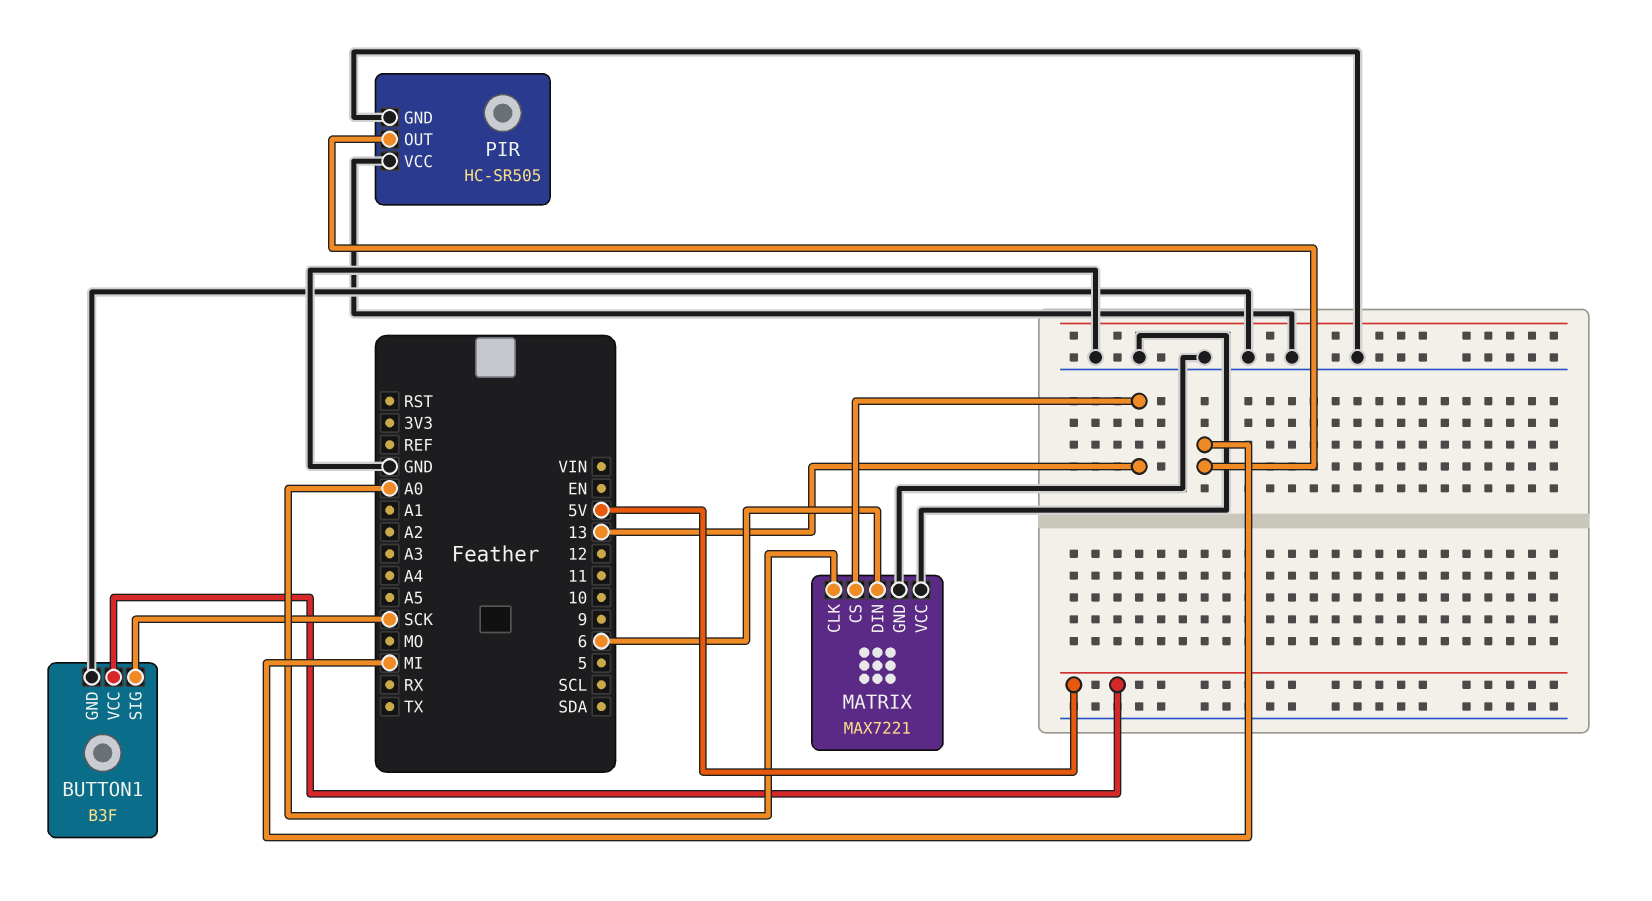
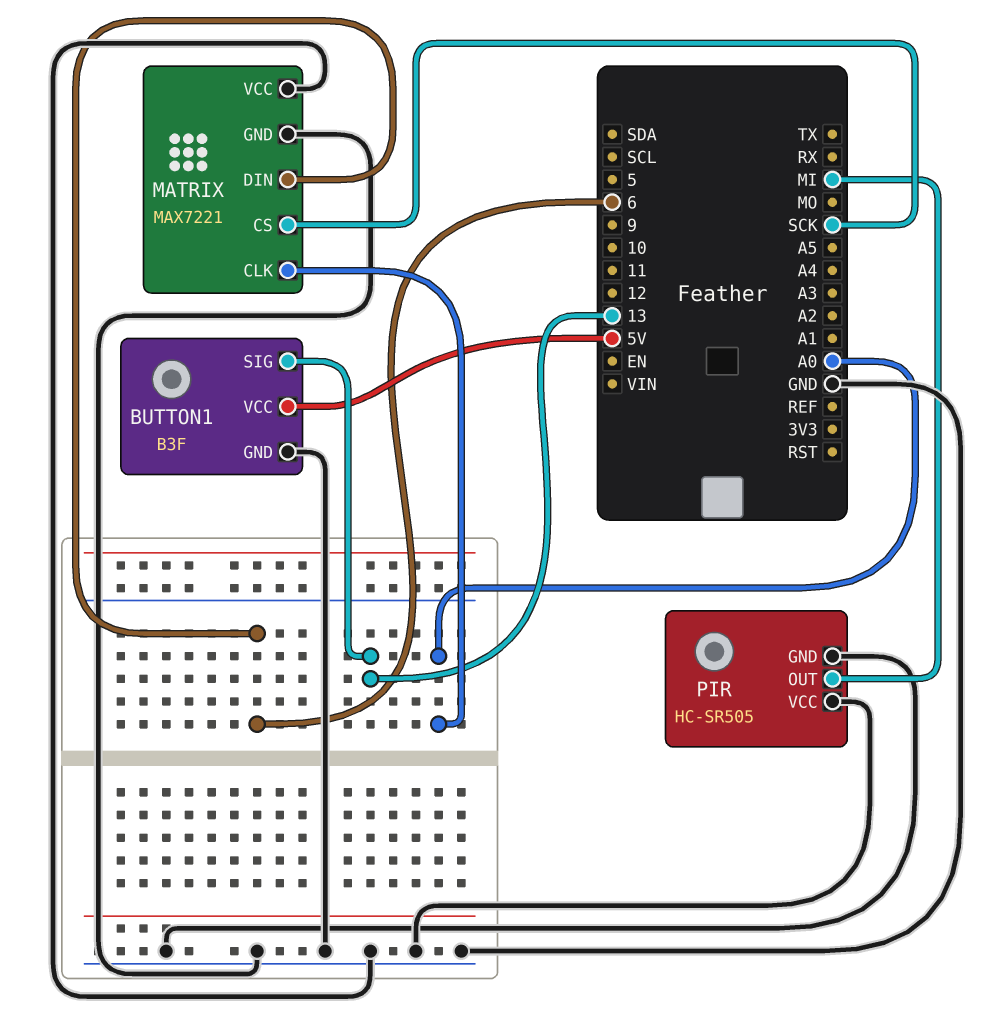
BUTTON1 pin SIG: SCK -> 13
MATRIX pin CS: 13 -> SCK

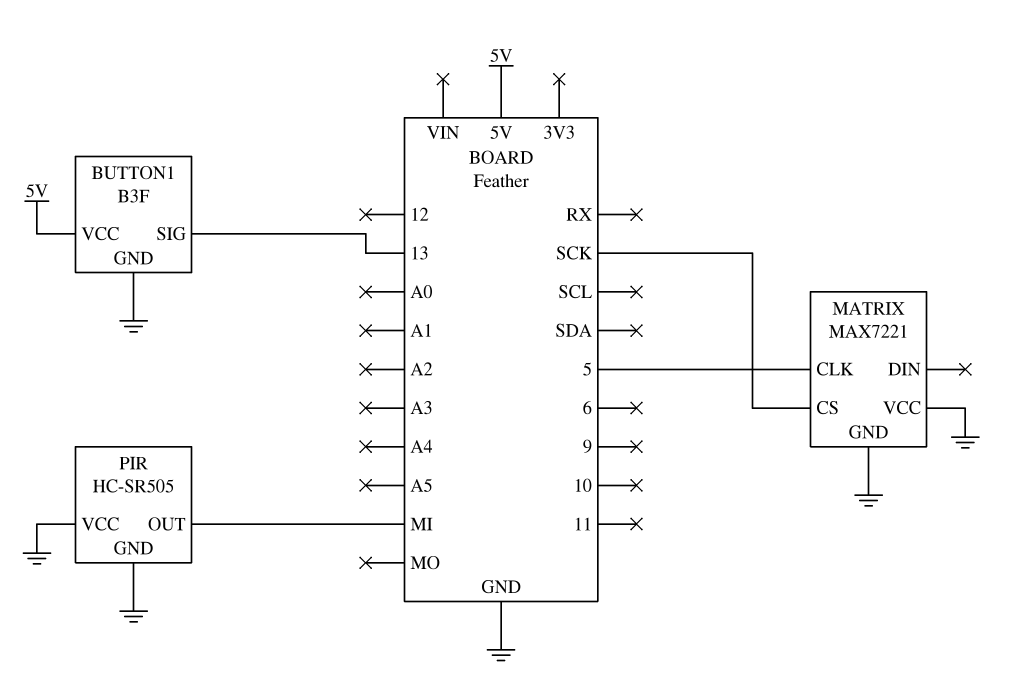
MATRIX pin CLK: A0 -> 5
MATRIX pin DIN: 6 -> none

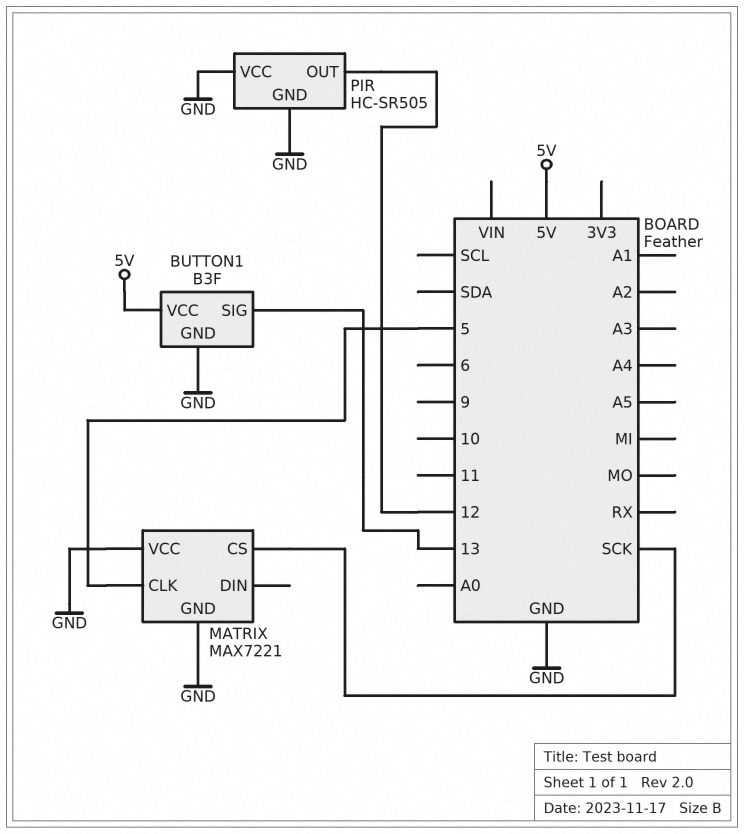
PIR pin OUT: MI -> 12

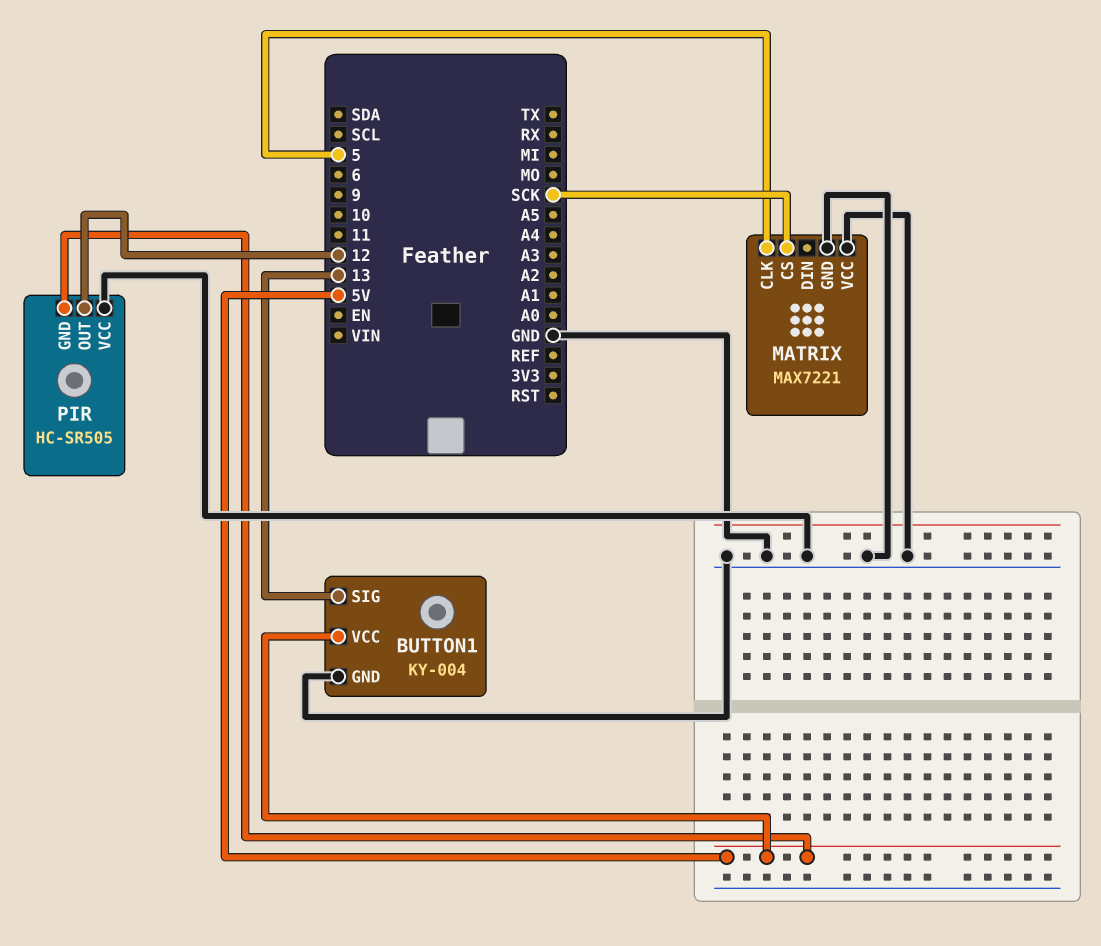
BUTTON1: B3F -> KY-004
PIR pin GND: GND -> 5V

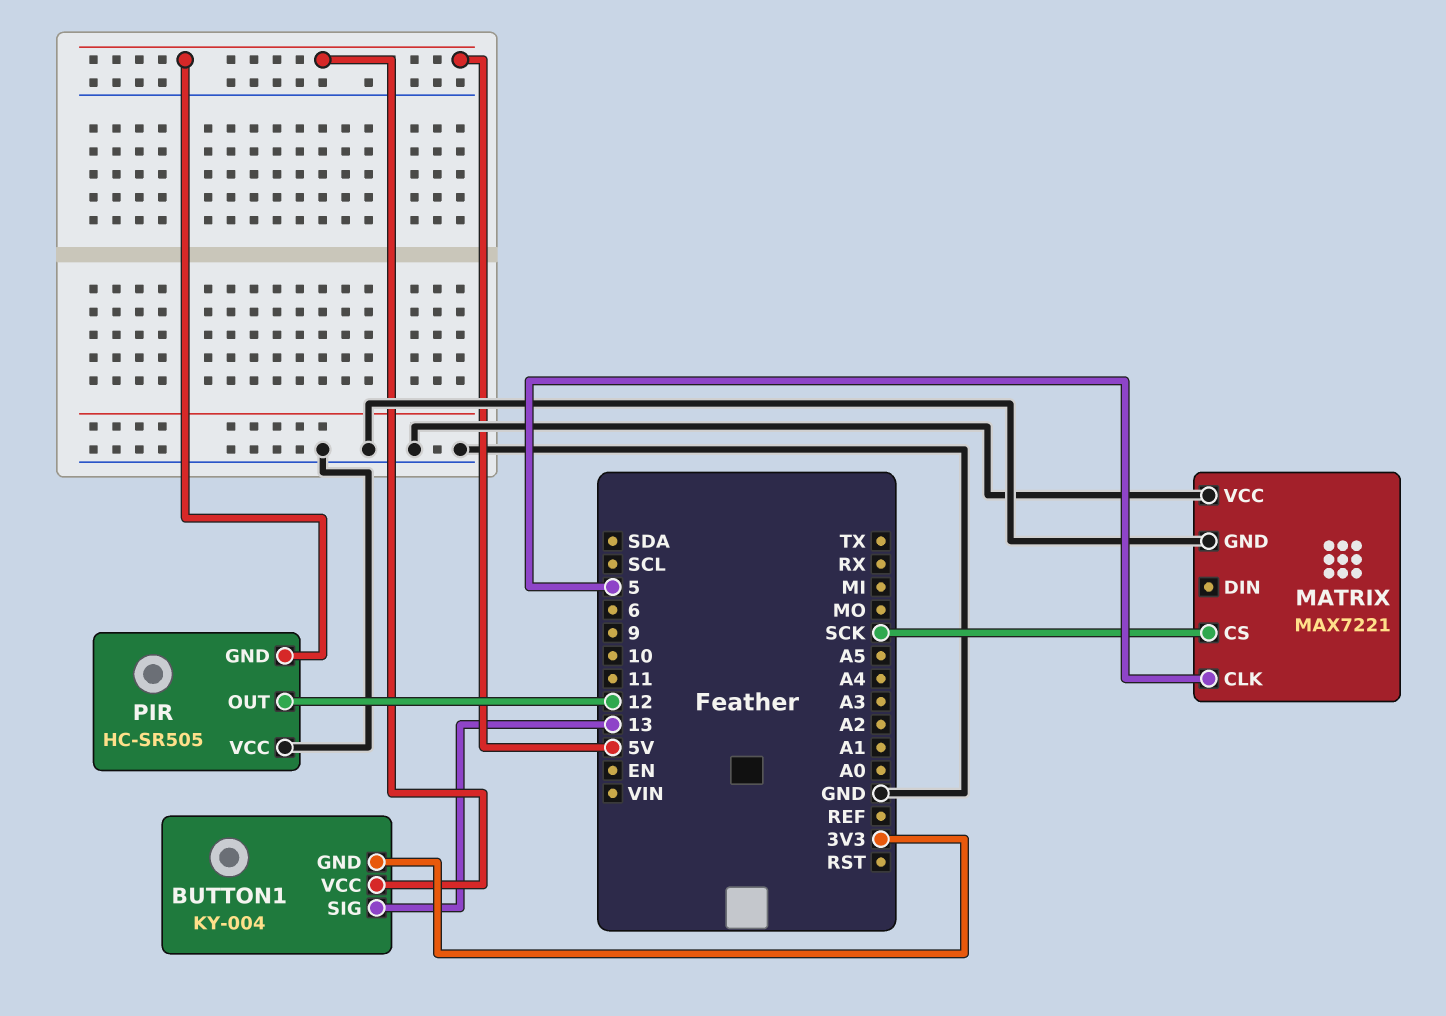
BUTTON1 pin GND: GND -> 3V3

